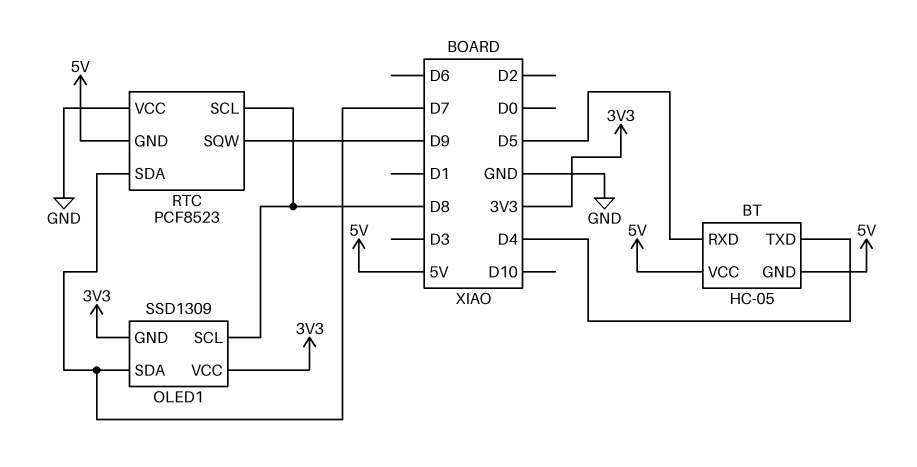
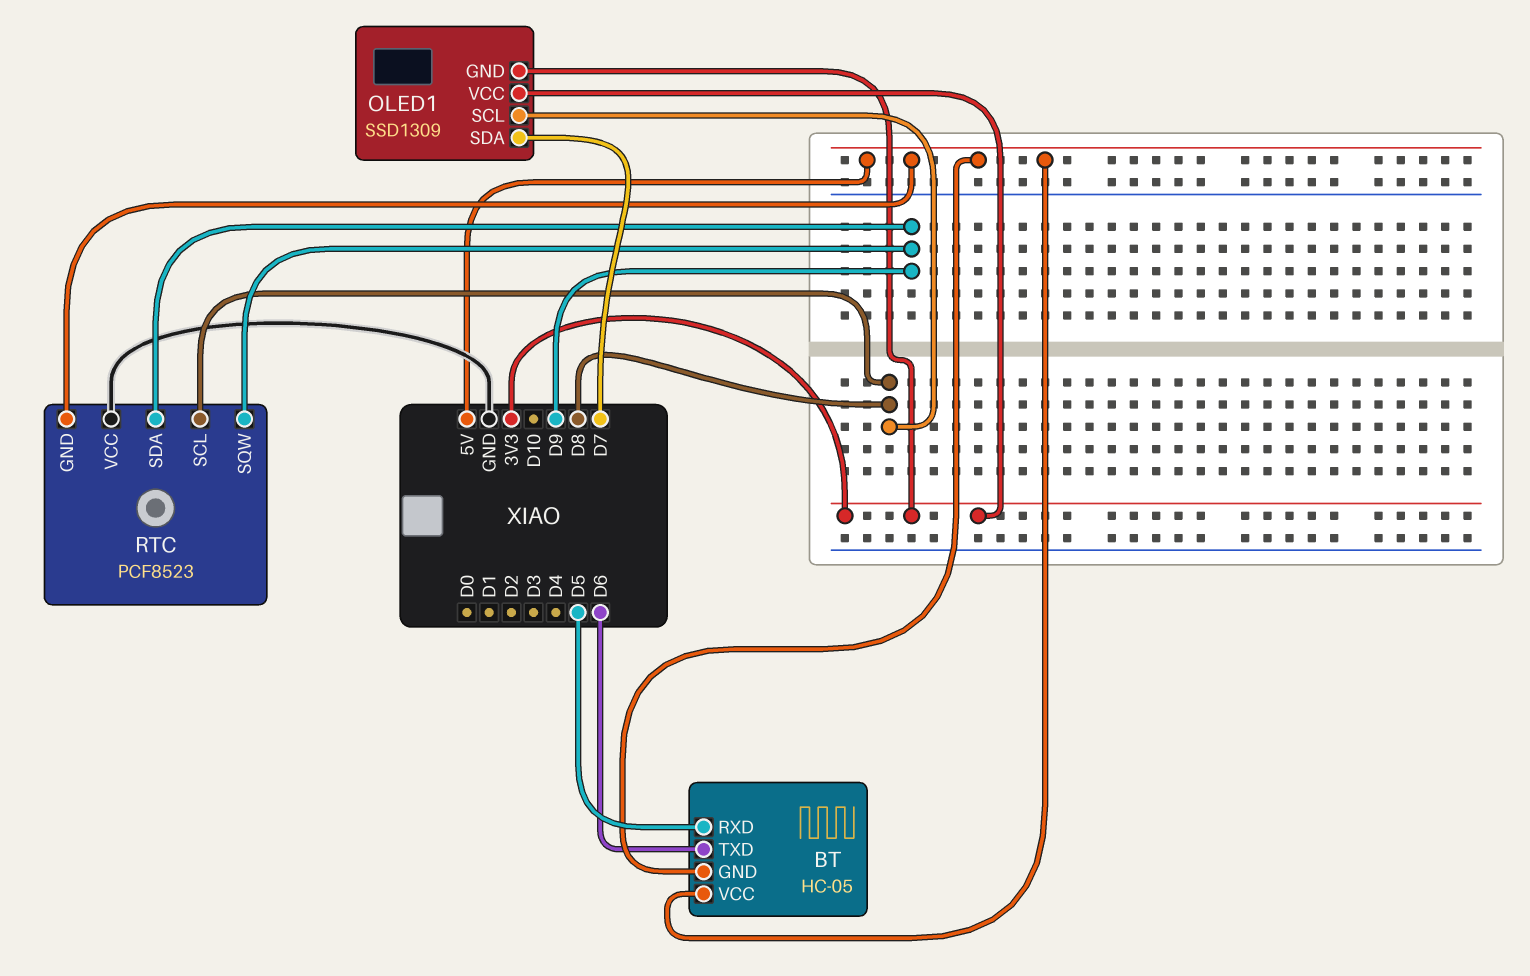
BT pin TXD: D4 -> D6
RTC pin SDA: D7 -> D9

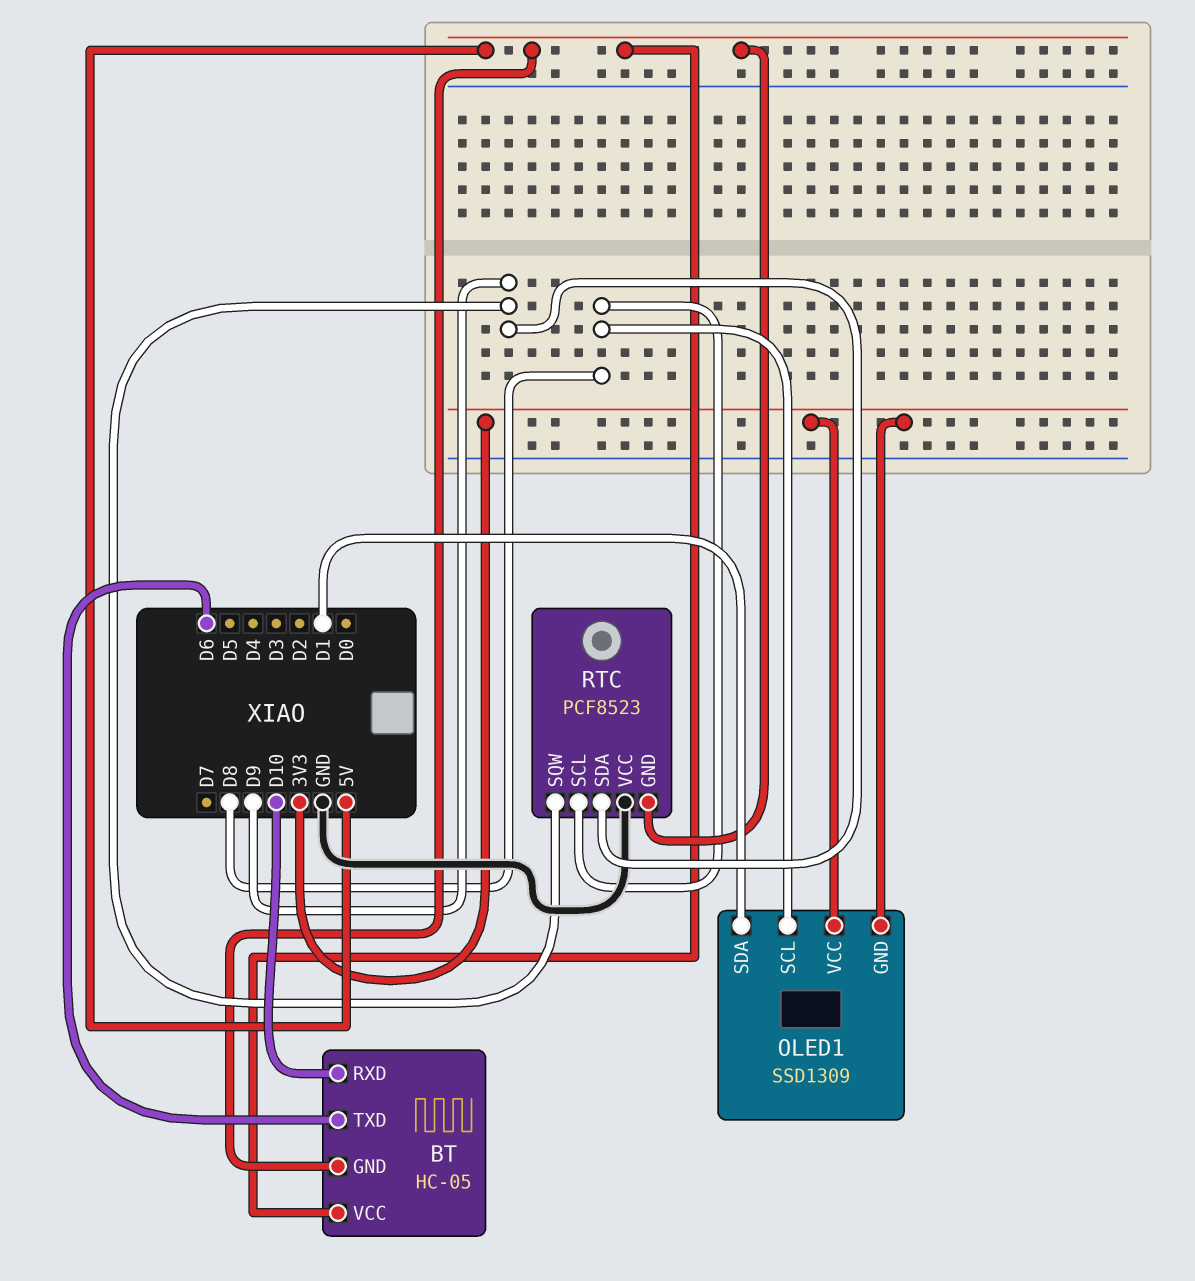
BT pin RXD: D5 -> D10
OLED1 pin SDA: D7 -> D1

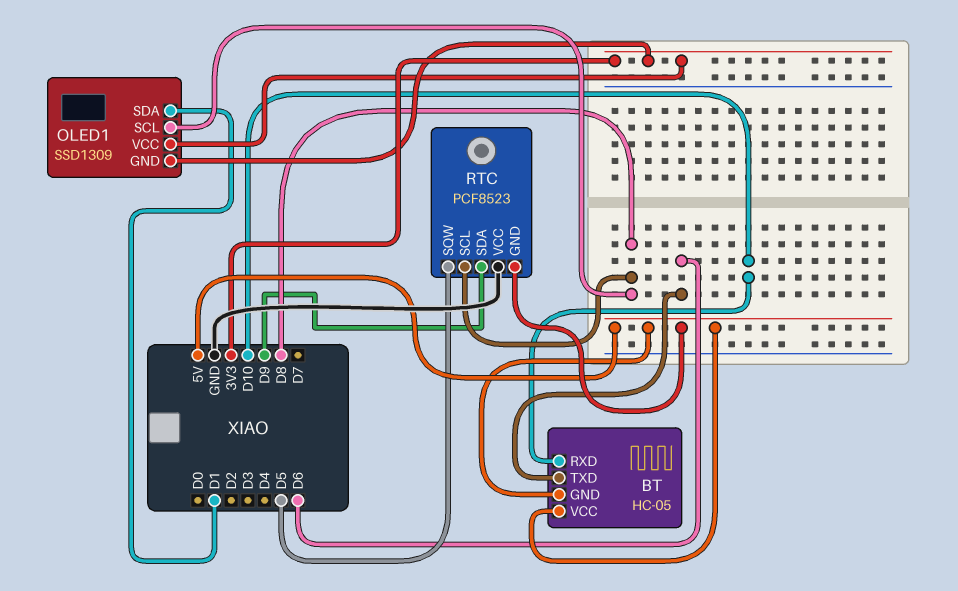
RTC pin SQW: D9 -> D5

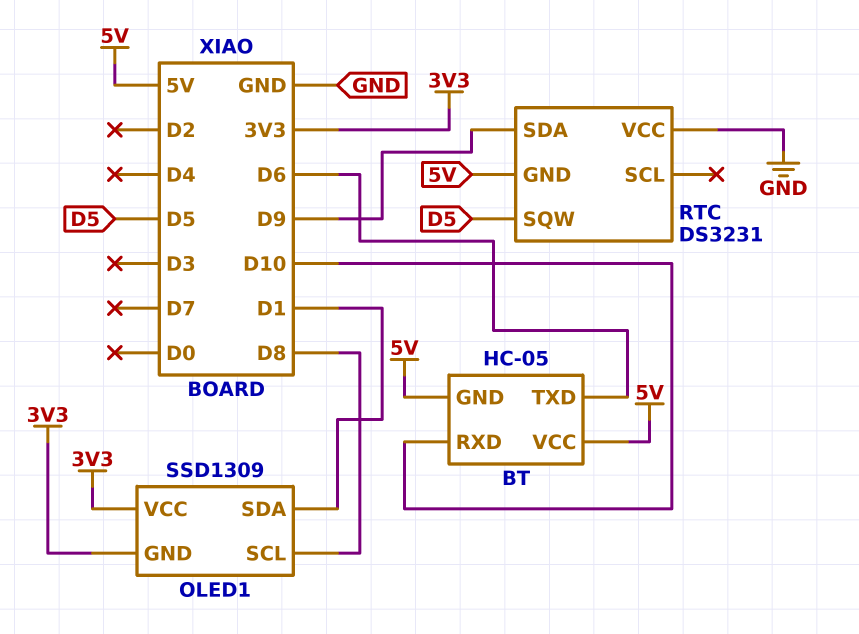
RTC: PCF8523 -> DS3231
RTC pin SCL: D8 -> none

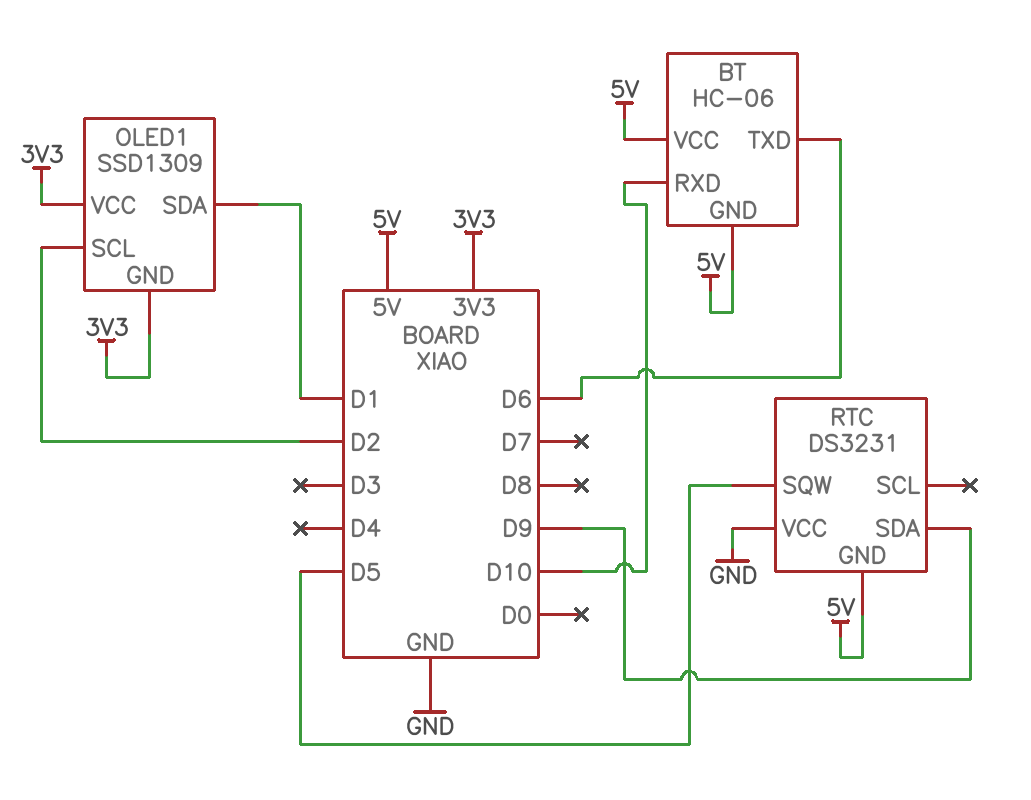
BT: HC-05 -> HC-06
OLED1 pin SCL: D8 -> D2

